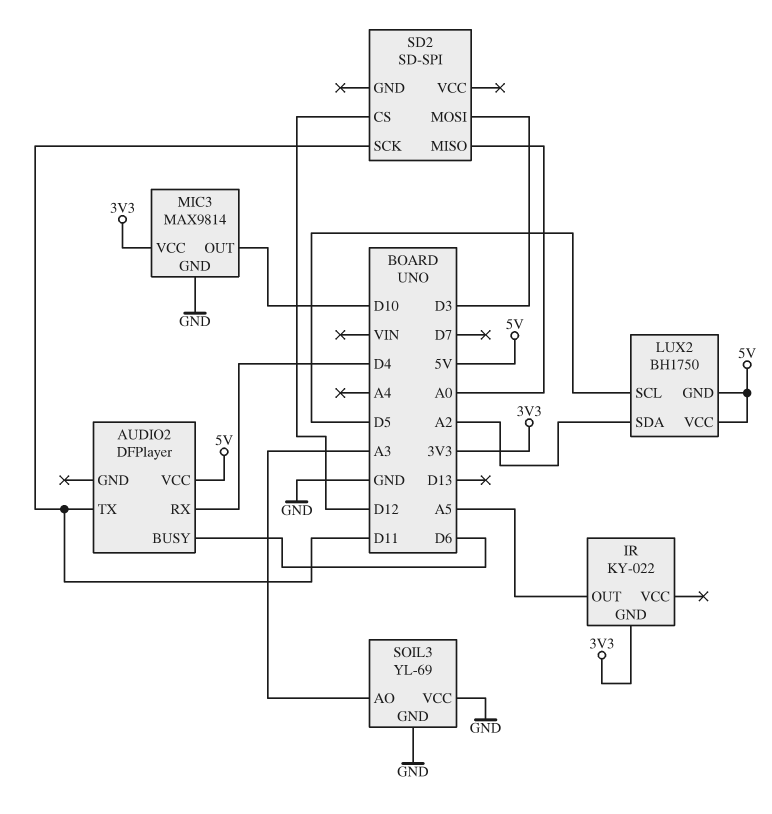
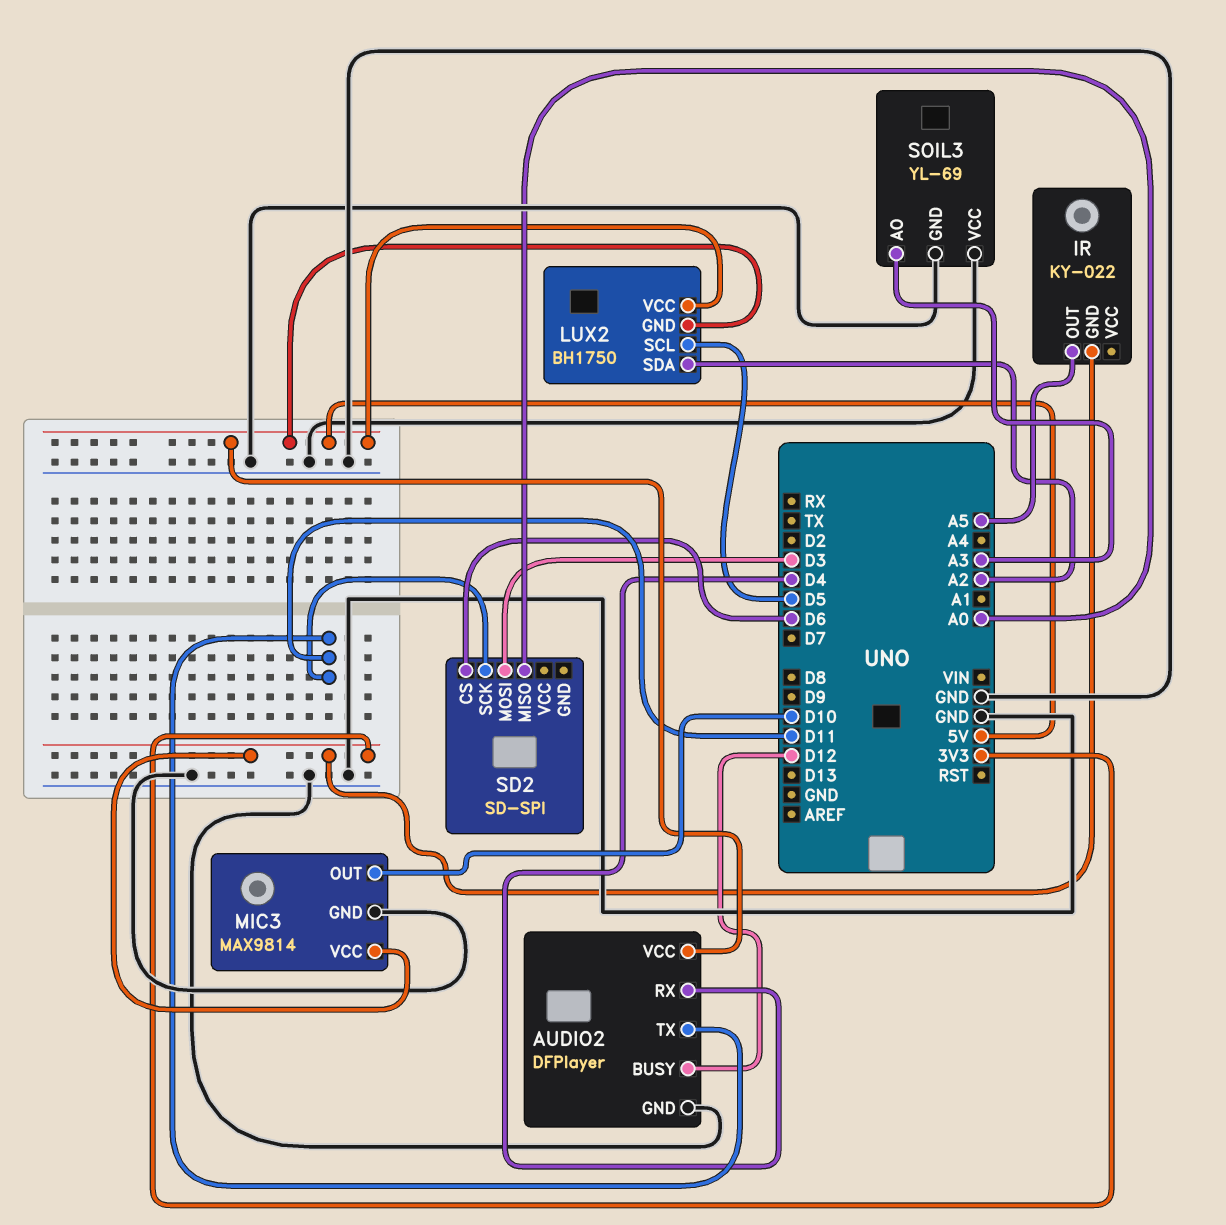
AUDIO2 pin BUSY: D6 -> D12
AUDIO2 pin GND: none -> GND
SD2 pin CS: D12 -> D6

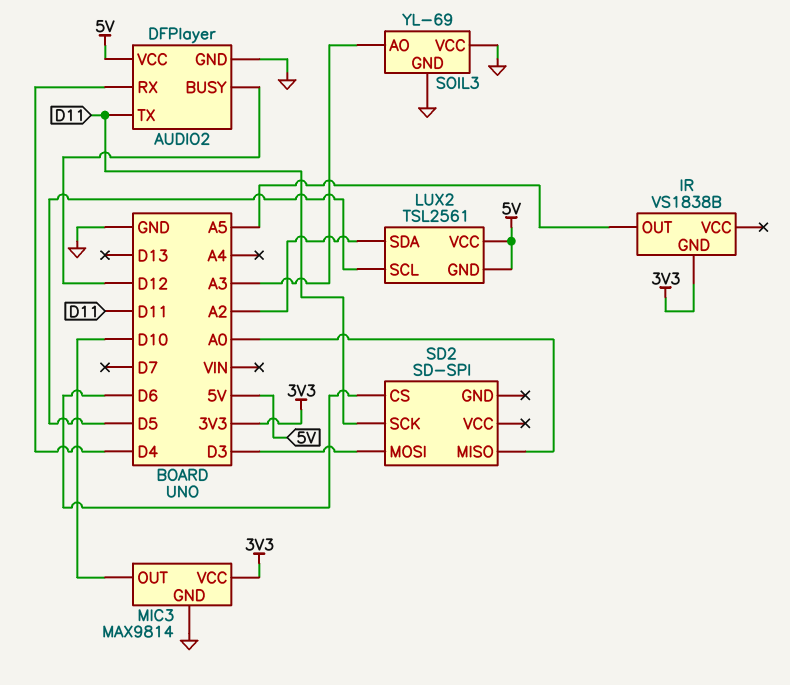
IR: KY-022 -> VS1838B
LUX2: BH1750 -> TSL2561

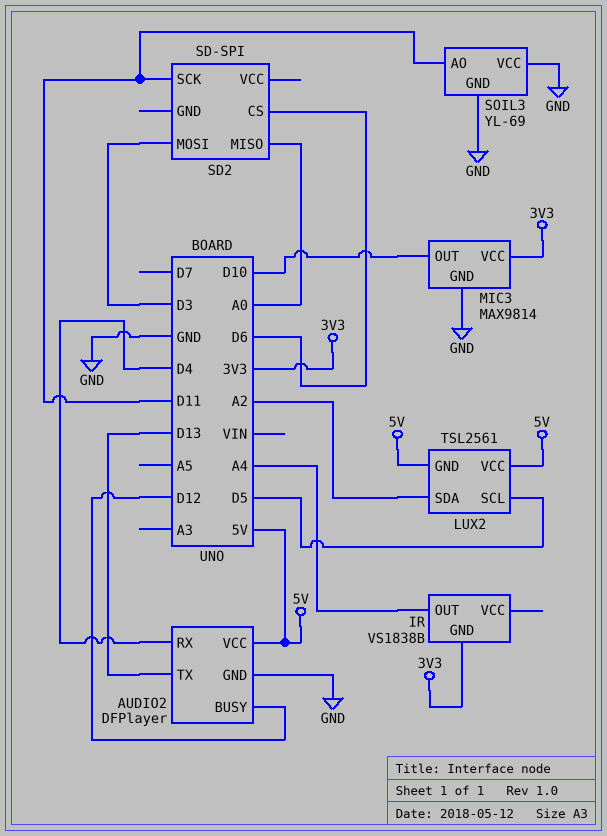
AUDIO2 pin TX: D11 -> D13
IR pin OUT: A5 -> A4
SOIL3 pin AO: A3 -> D11

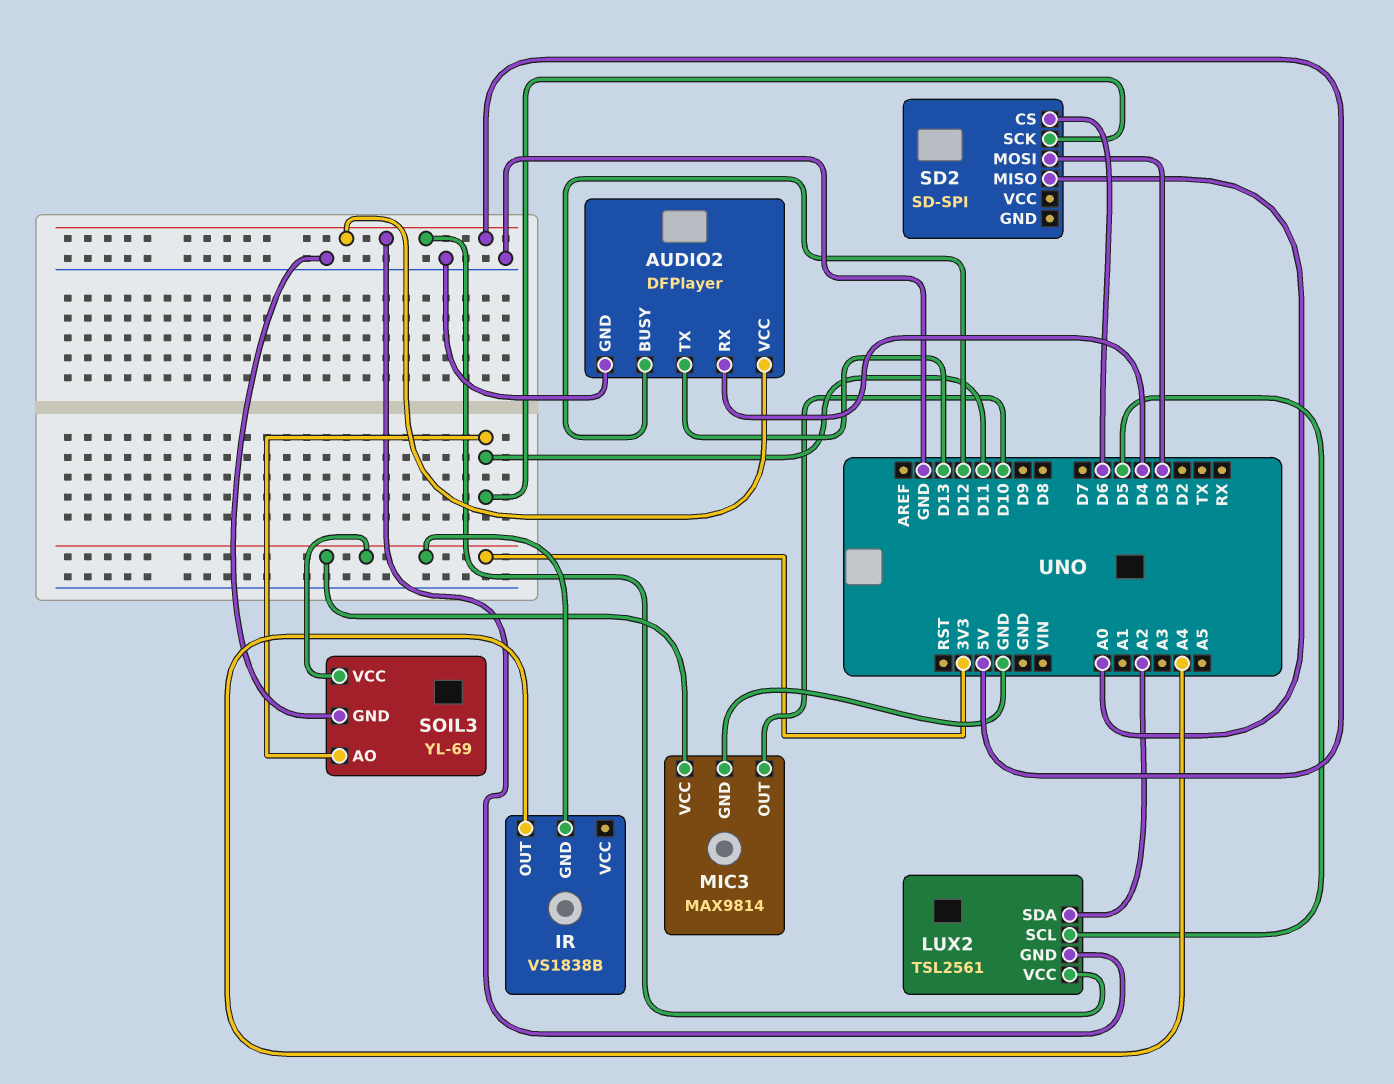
SOIL3 pin VCC: GND -> 3V3

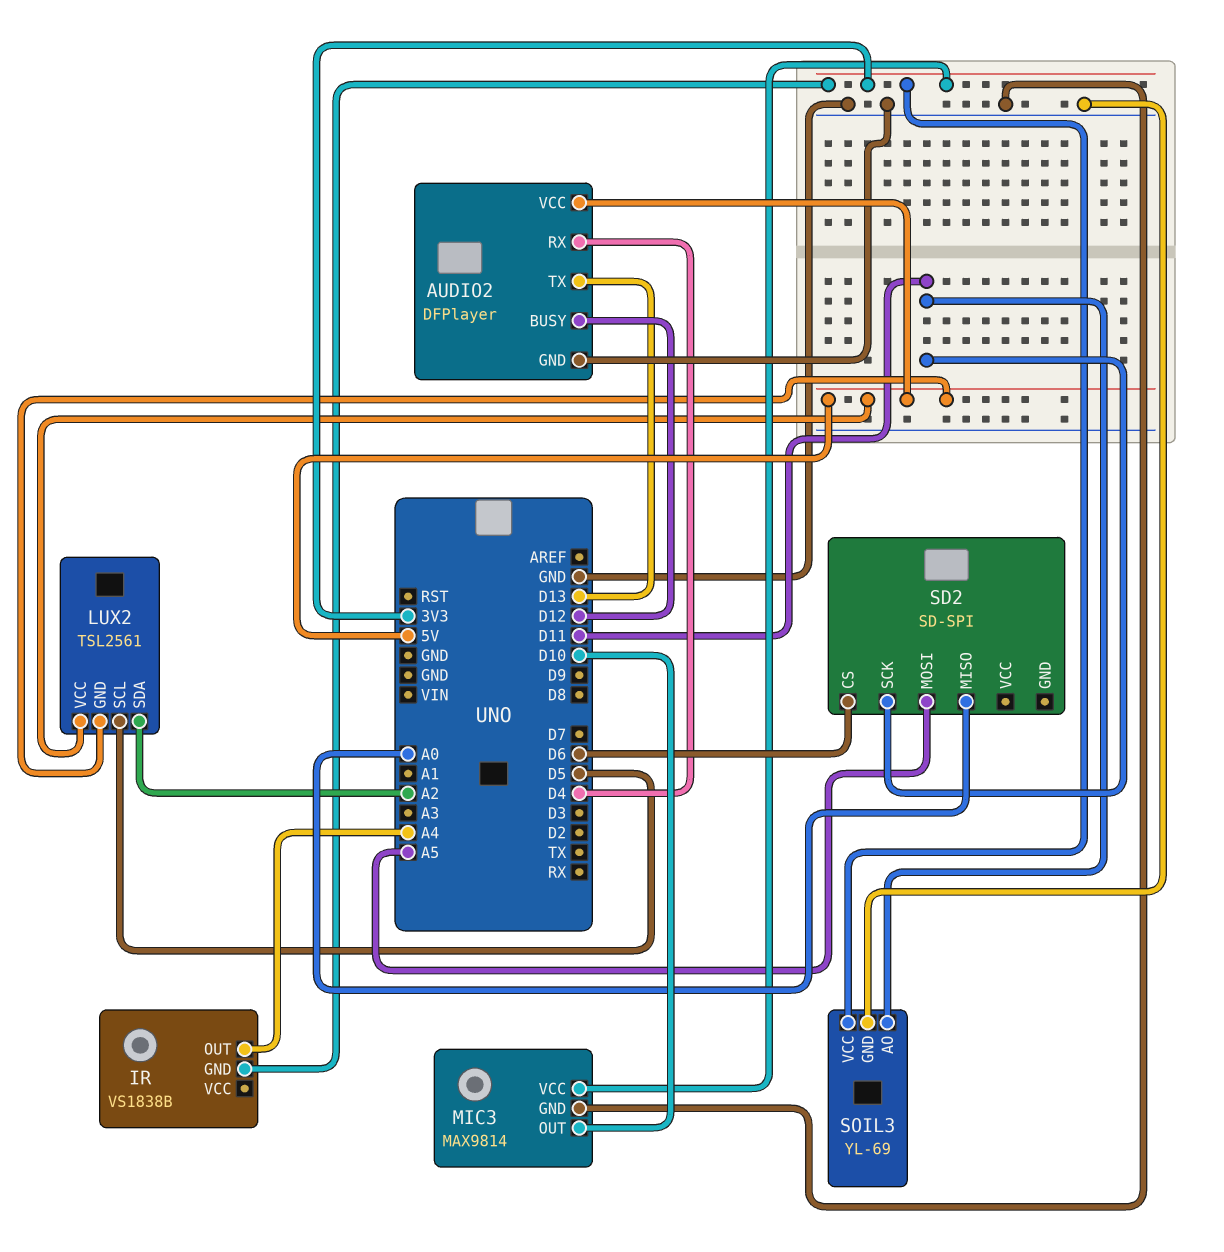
SD2 pin MOSI: D3 -> A5

